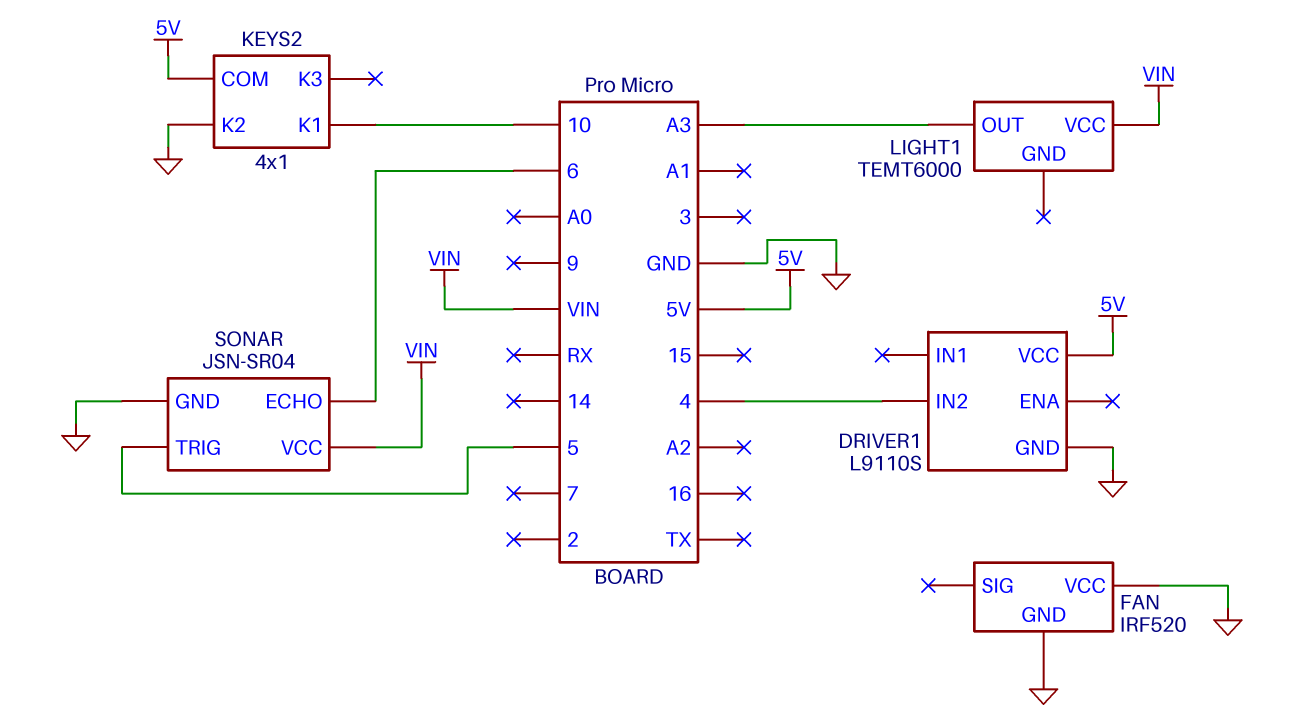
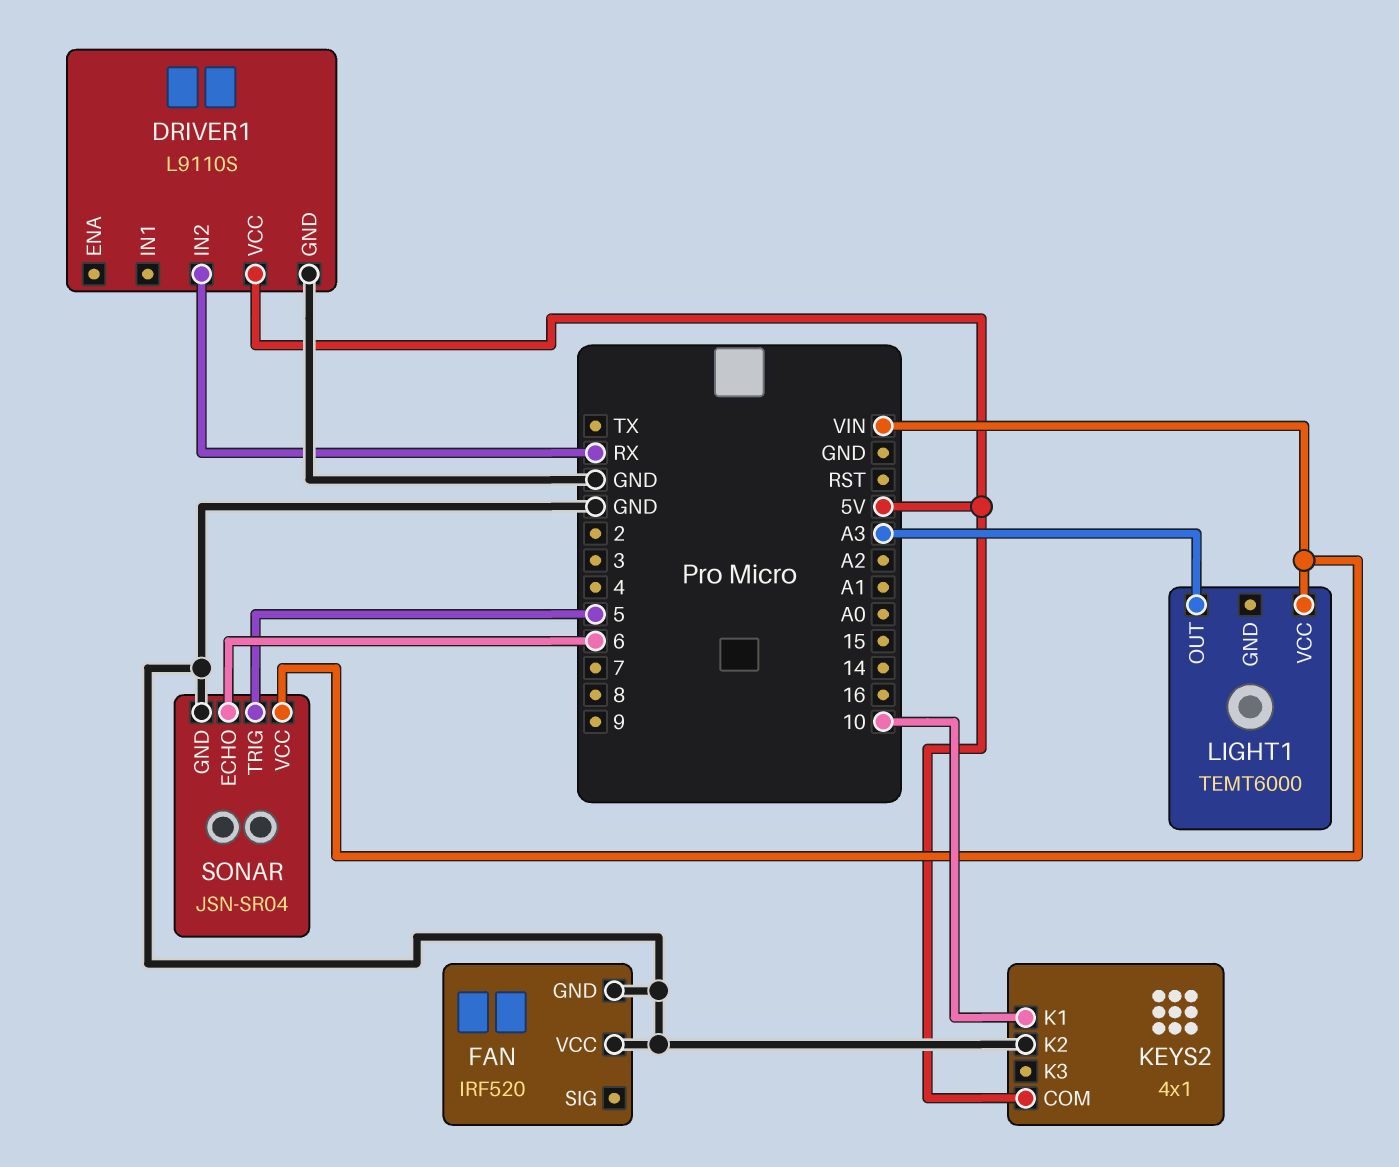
DRIVER1 pin IN2: 4 -> RX

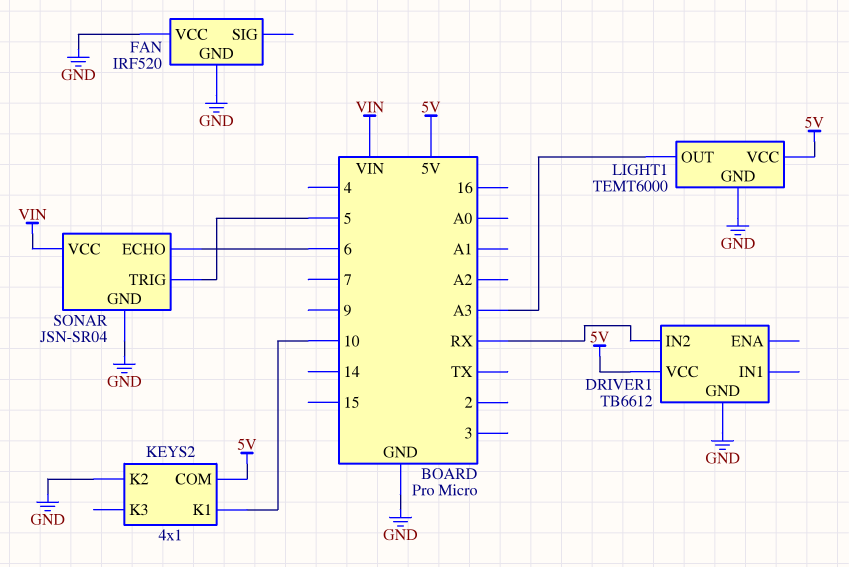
DRIVER1: L9110S -> TB6612
LIGHT1 pin GND: none -> GND
LIGHT1 pin VCC: VIN -> 5V

